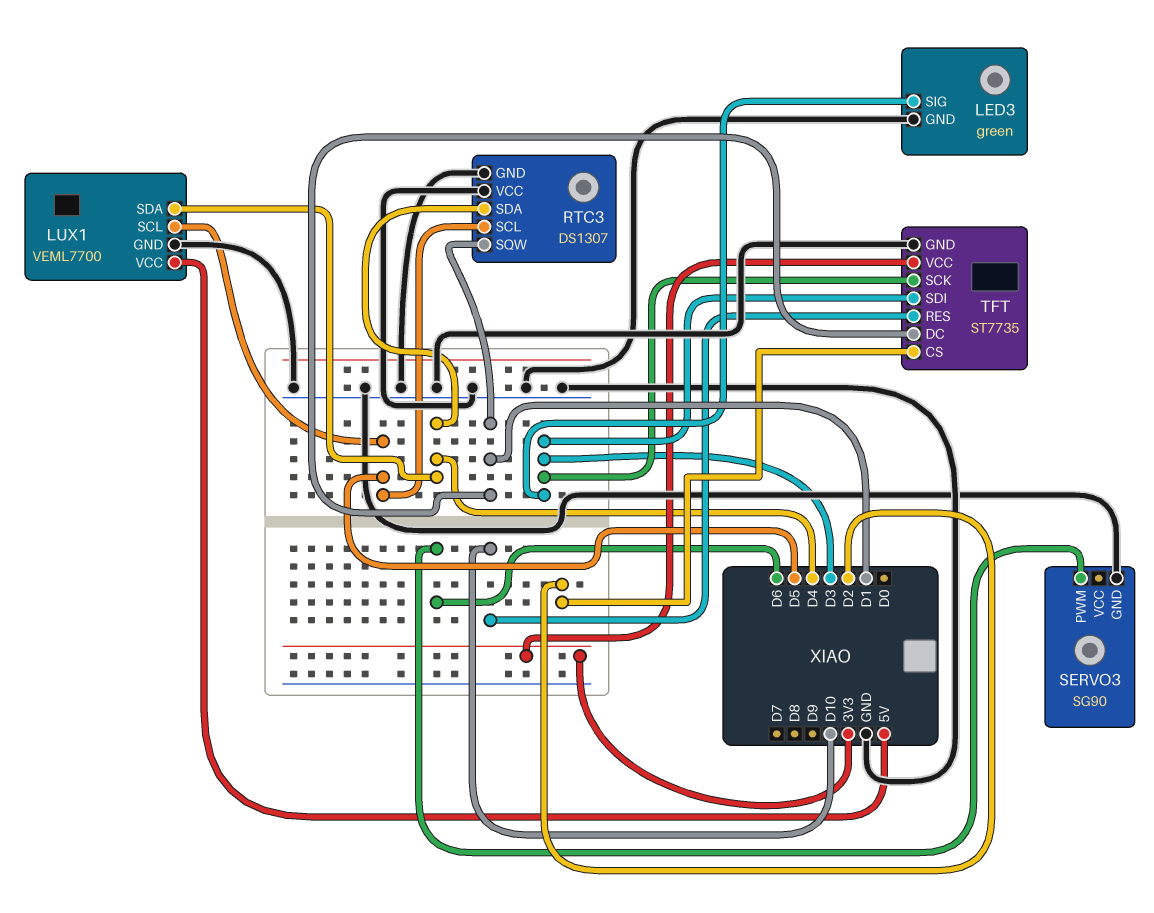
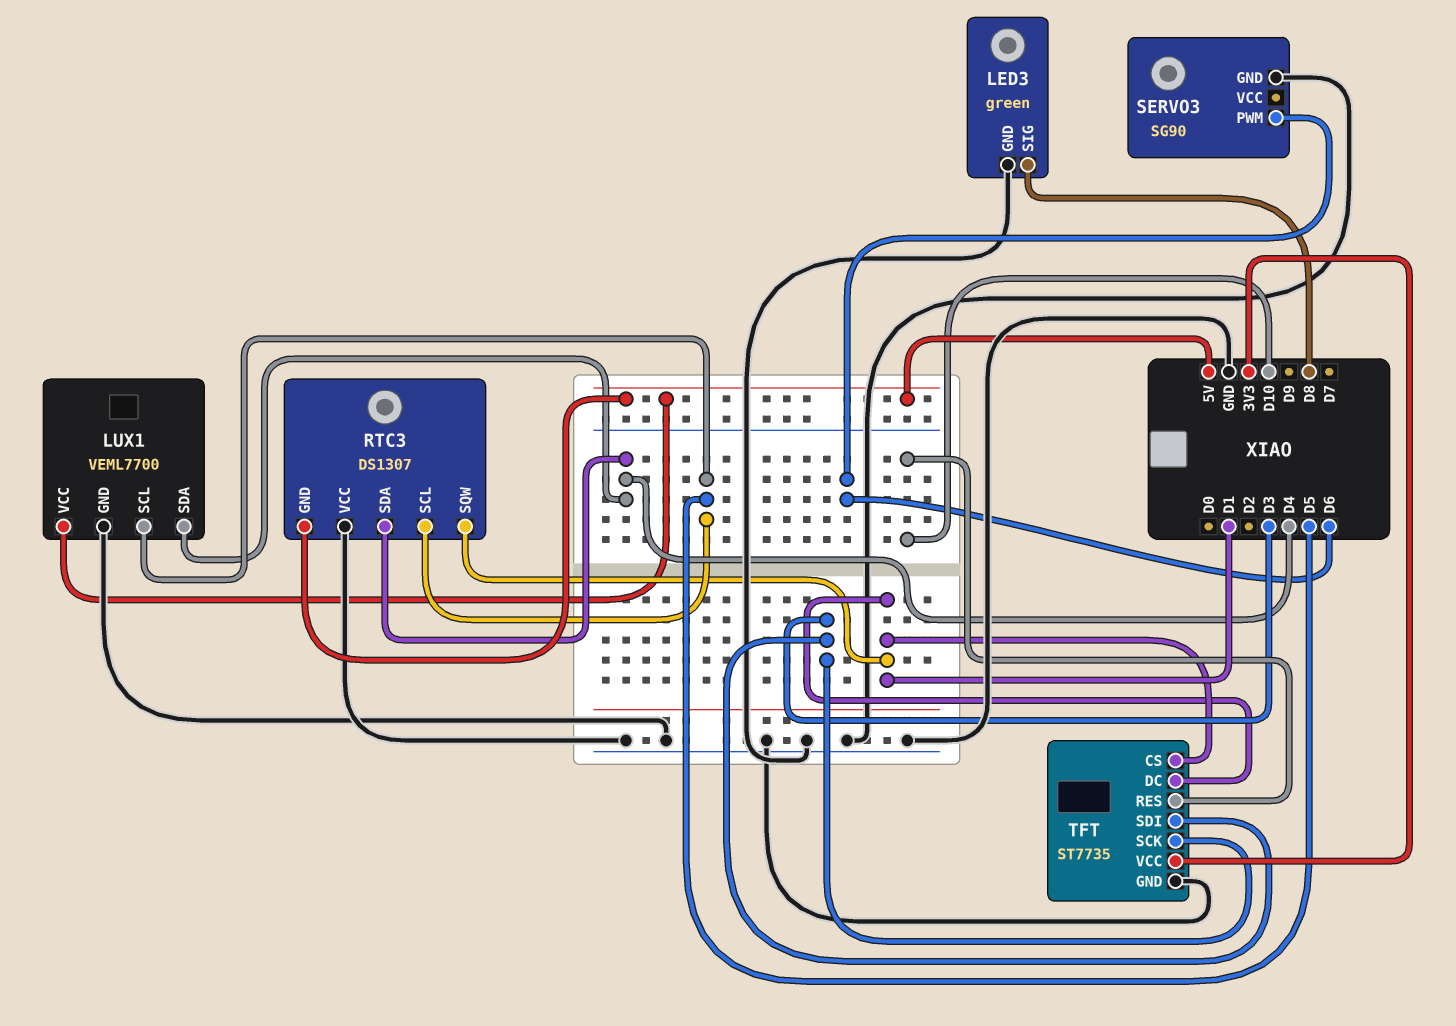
LED3 pin SIG: D3 -> D8
RTC3 pin GND: GND -> 5V
TFT pin CS: D2 -> D1

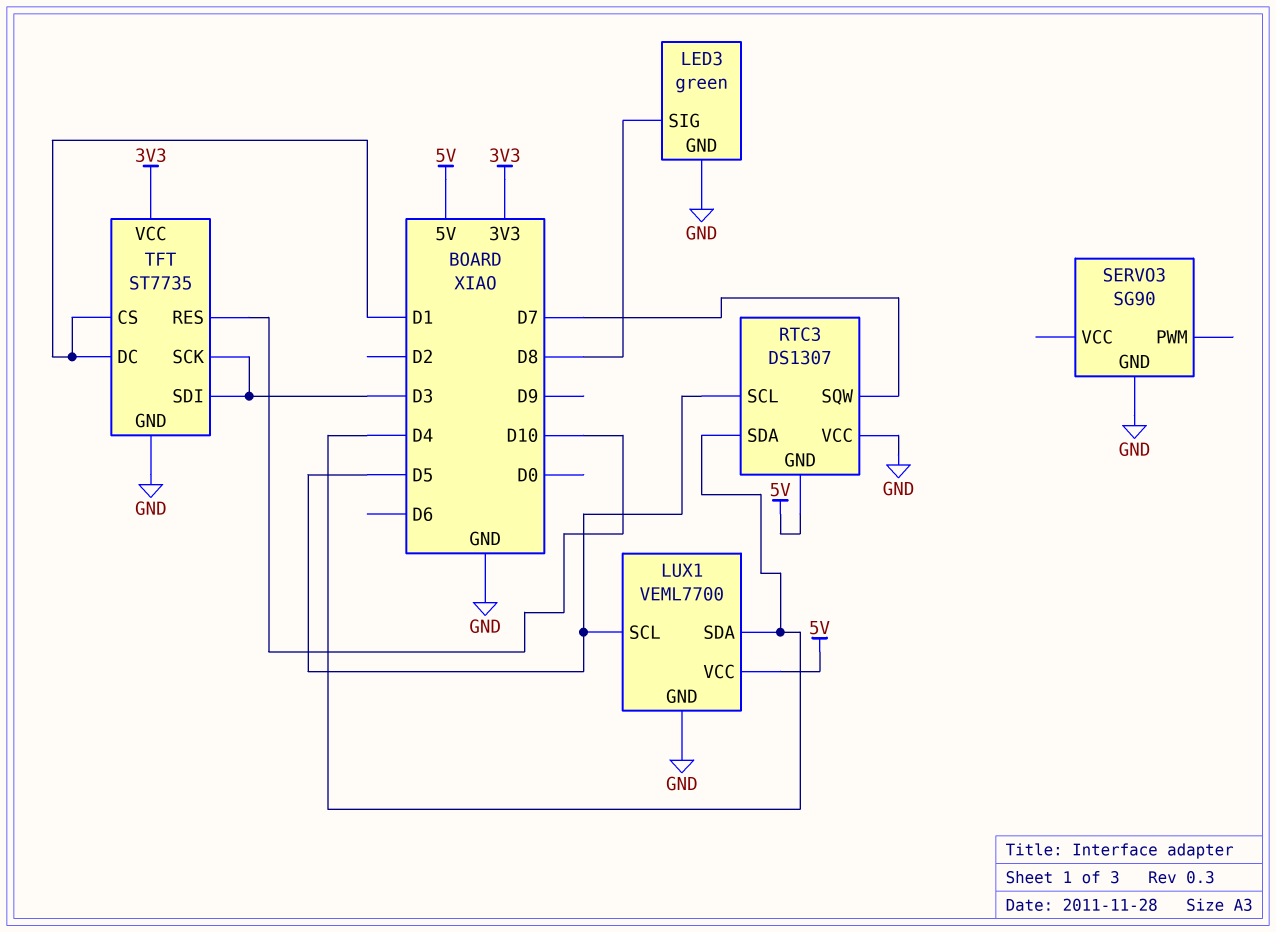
RTC3 pin SQW: D1 -> D7
SERVO3 pin PWM: D6 -> none

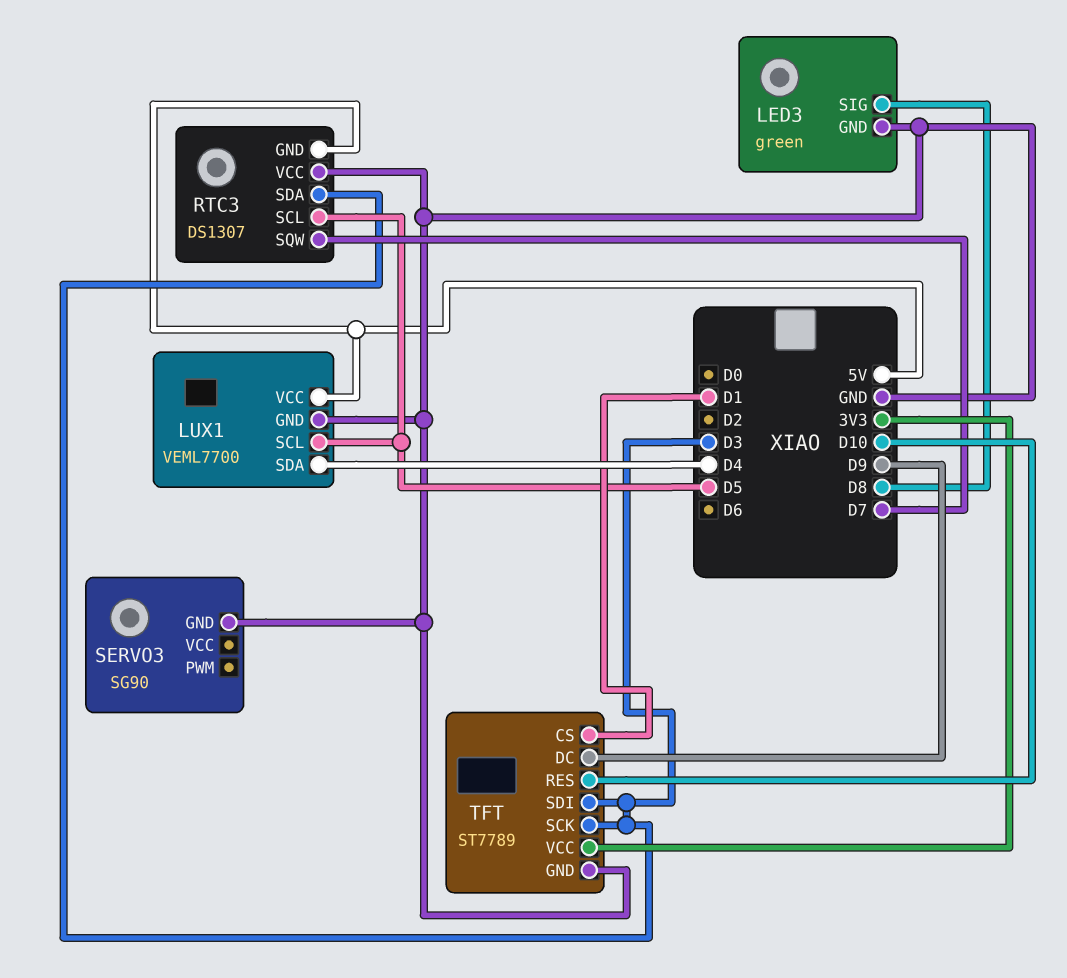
RTC3 pin SDA: D4 -> D3
TFT: ST7735 -> ST7789
TFT pin DC: D1 -> D9

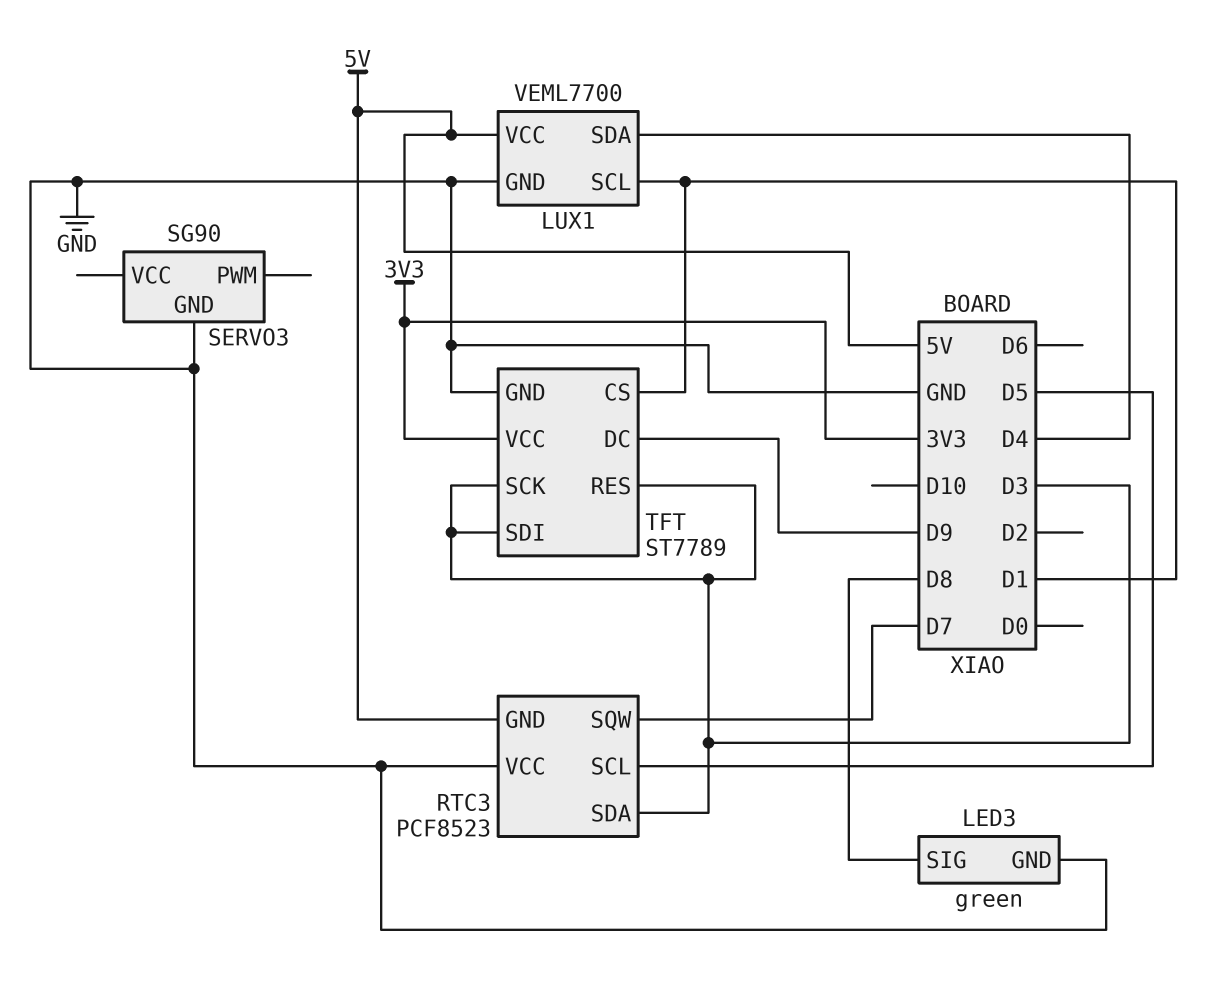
LUX1 pin SCL: D5 -> D1
RTC3: DS1307 -> PCF8523
TFT pin RES: D10 -> D3

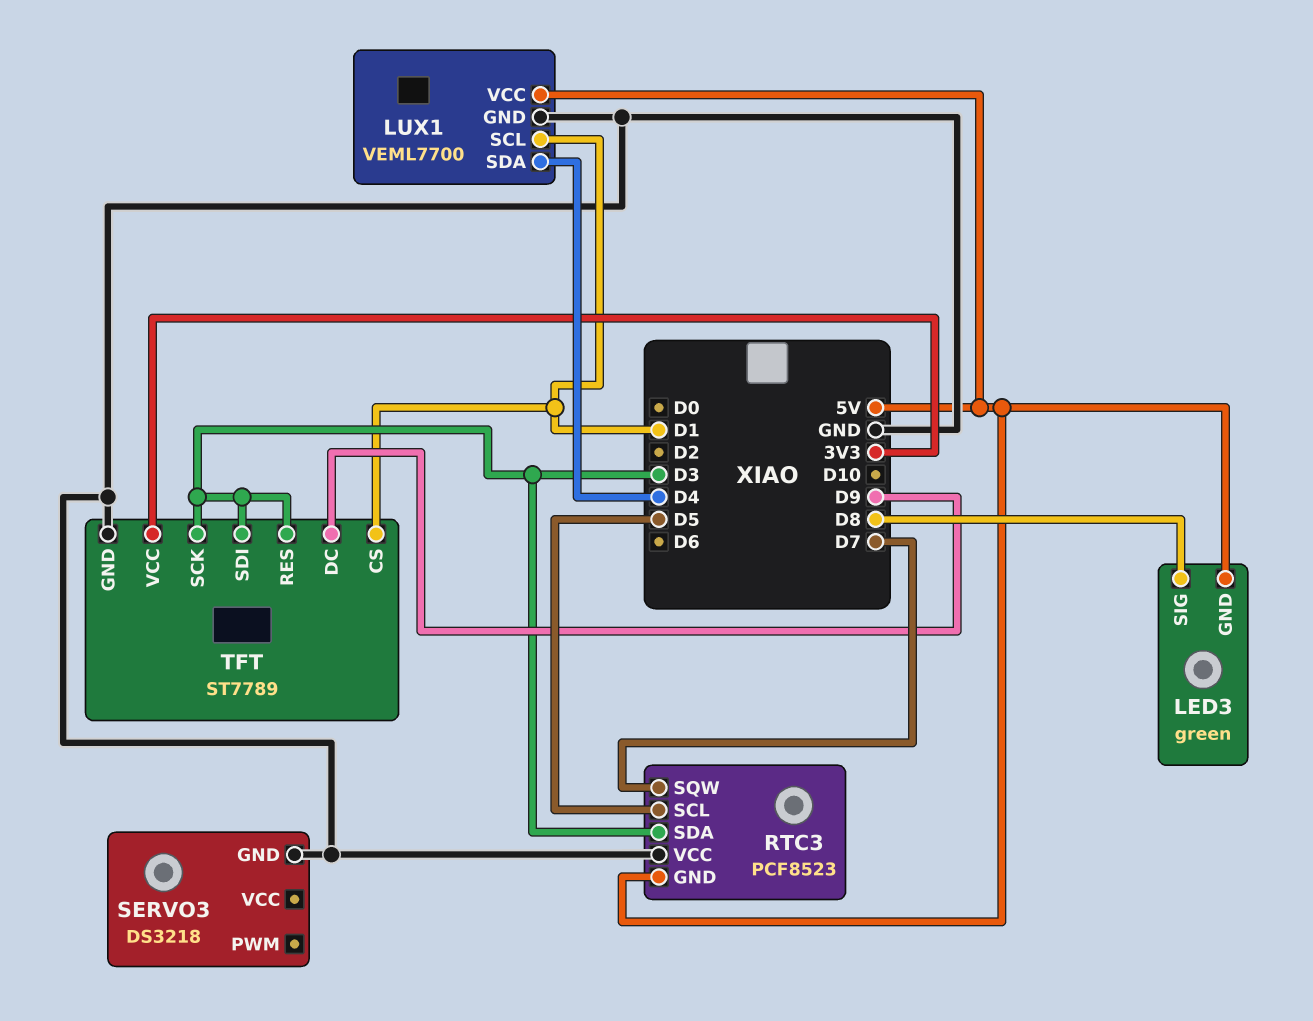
LED3 pin GND: GND -> 5V
SERVO3: SG90 -> DS3218

